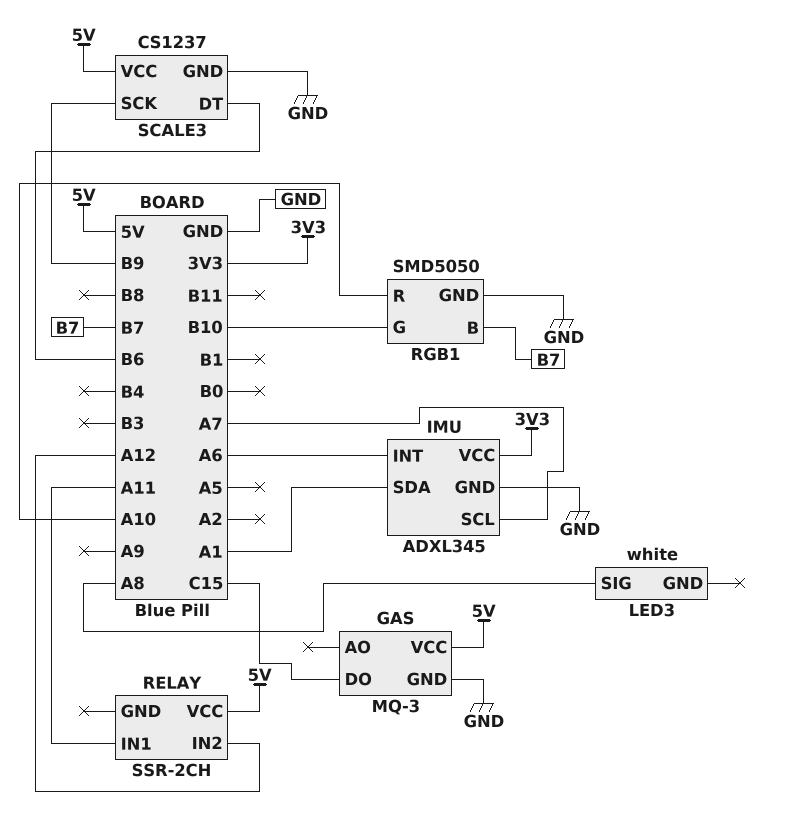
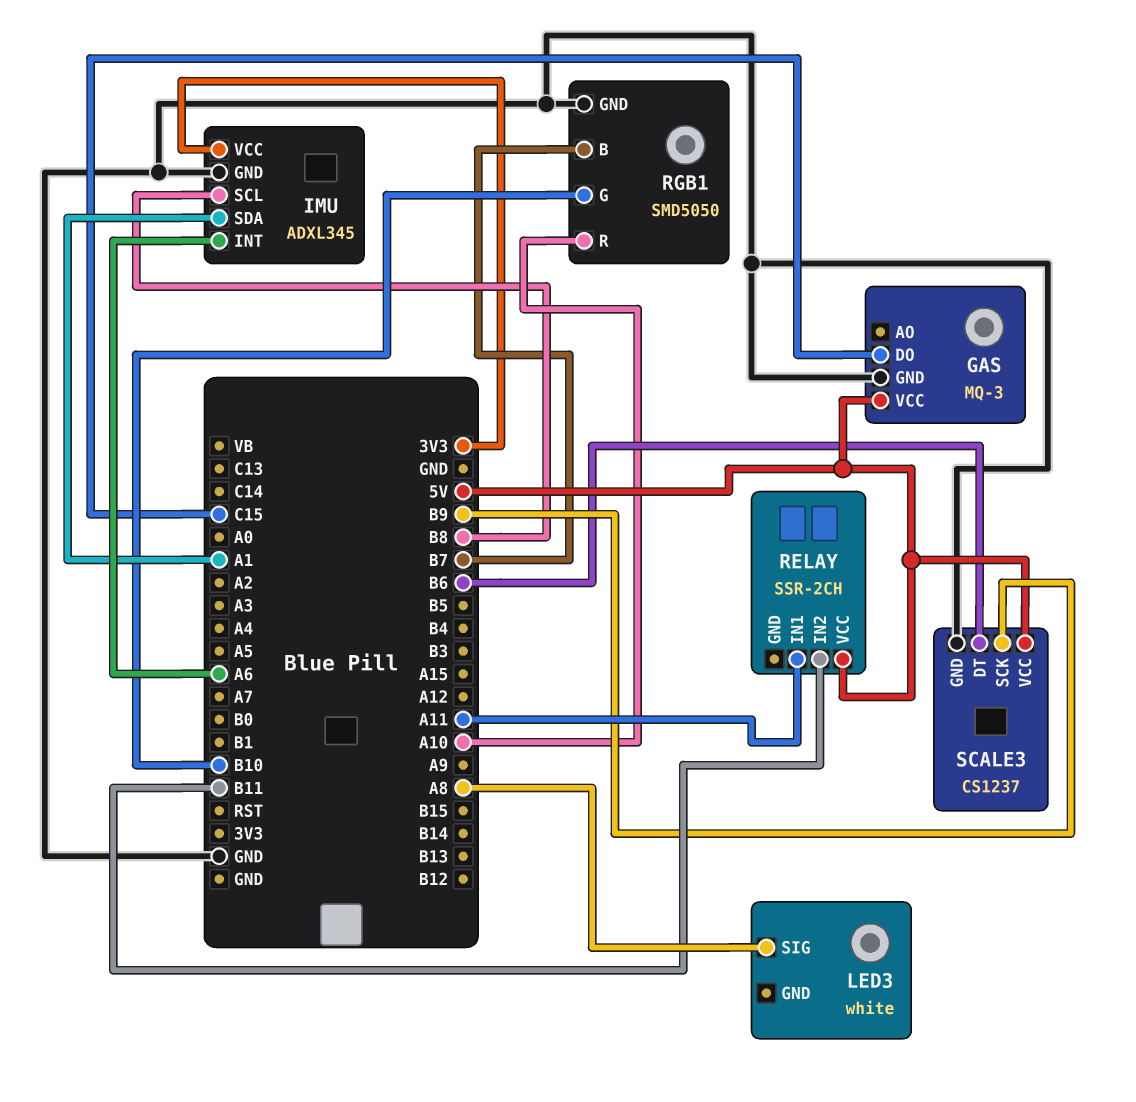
IMU pin SCL: A7 -> B8
RELAY pin IN2: A12 -> B11

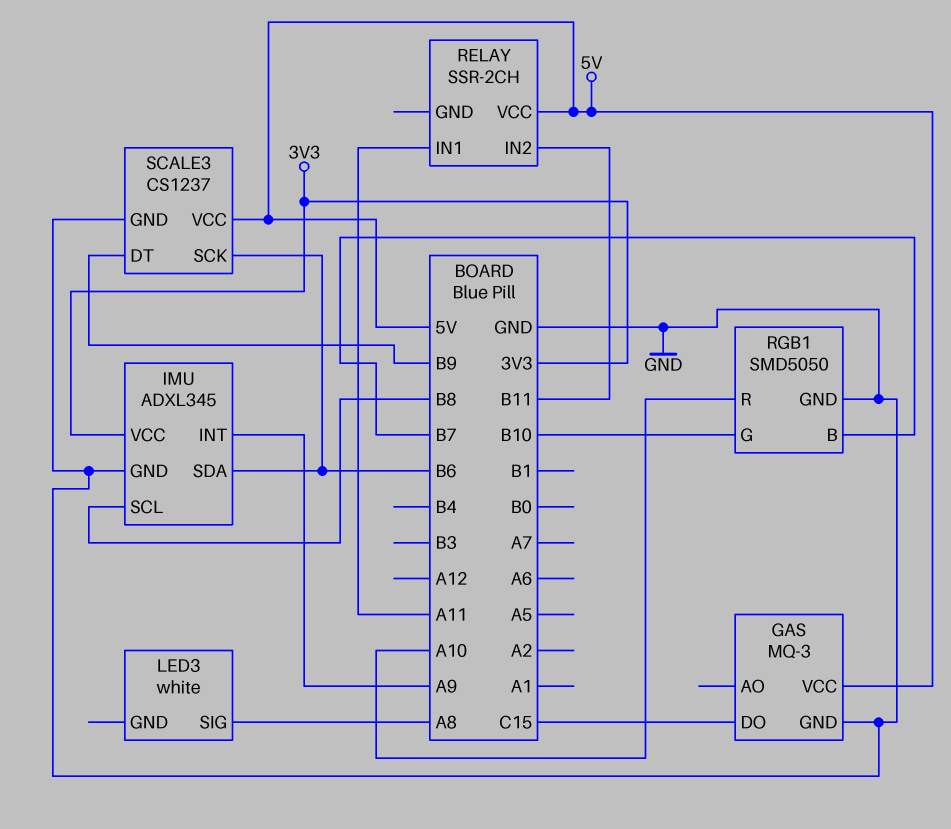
IMU pin INT: A6 -> A9
IMU pin SDA: A1 -> B6
SCALE3 pin DT: B6 -> B9
SCALE3 pin SCK: B9 -> B6

